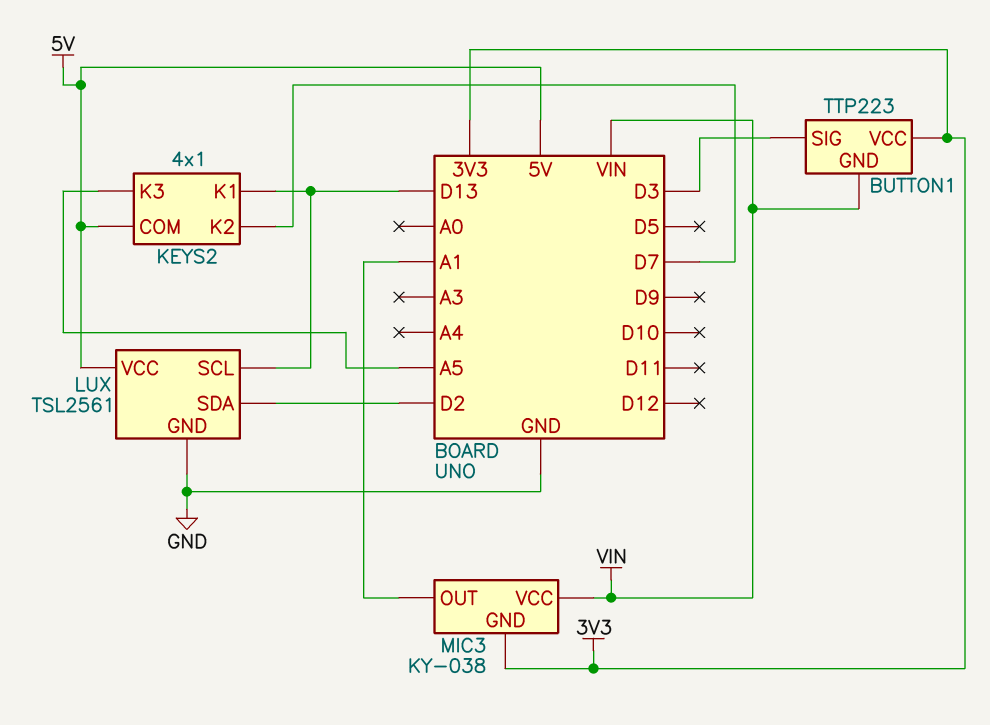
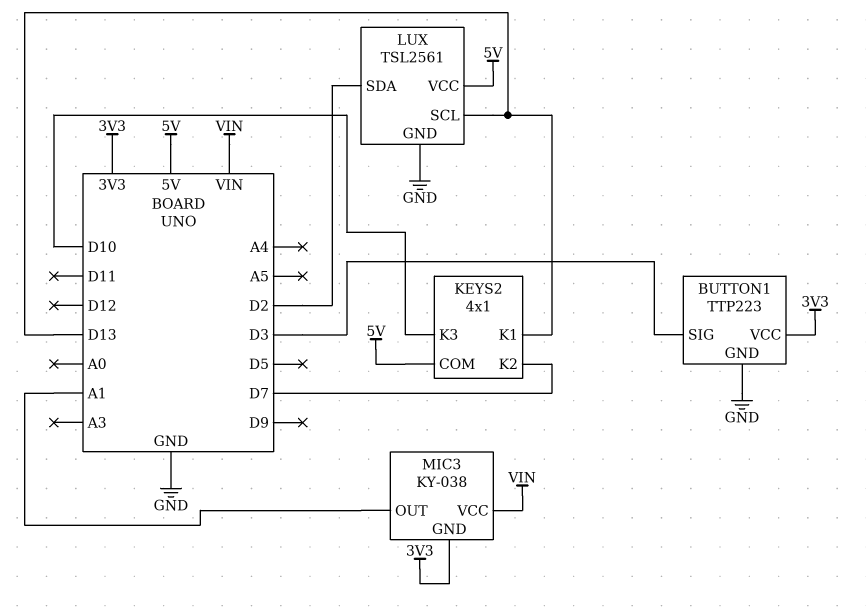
BUTTON1 pin GND: VIN -> GND
KEYS2 pin K3: A5 -> D10

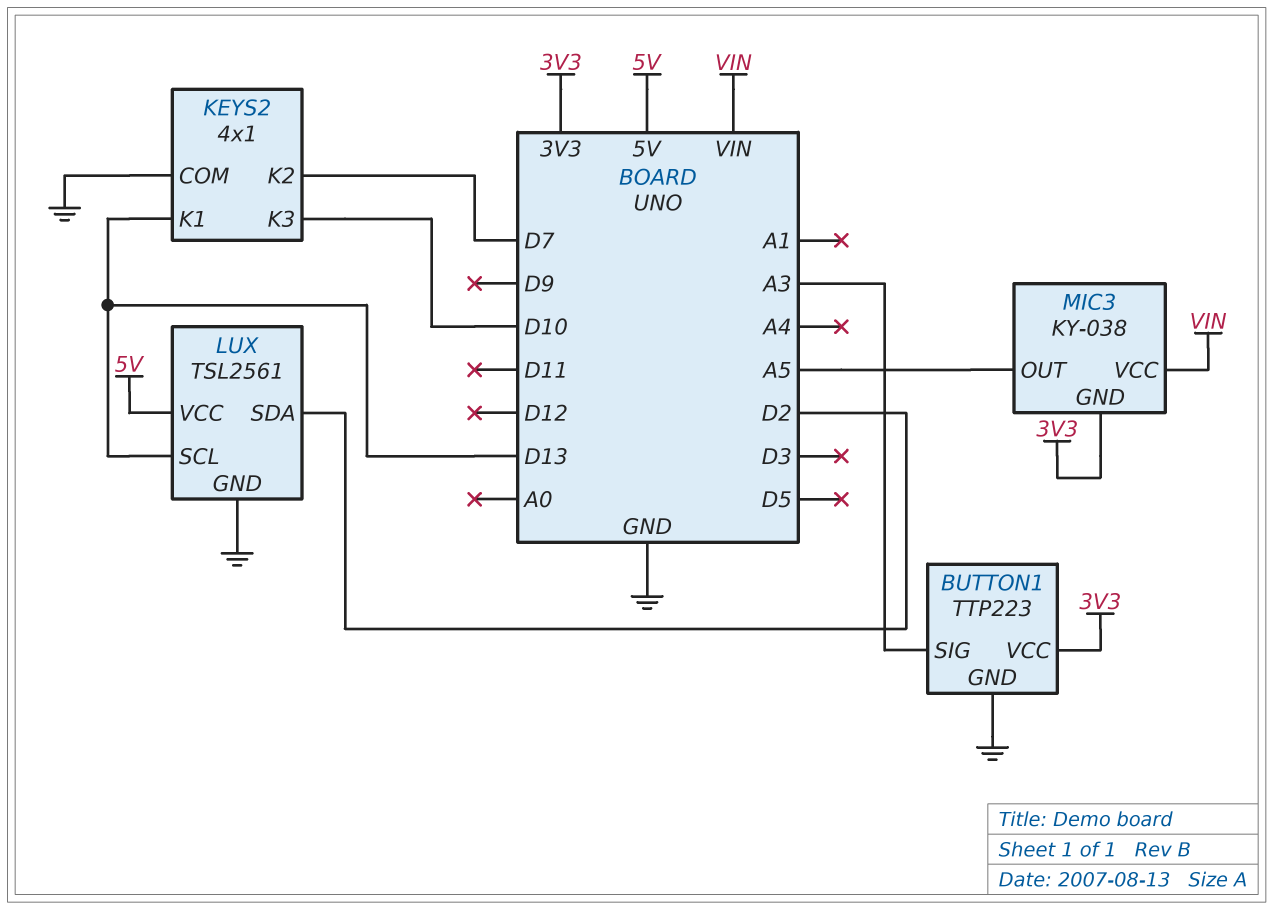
BUTTON1 pin SIG: D3 -> A3
KEYS2 pin COM: 5V -> GND
MIC3 pin OUT: A1 -> A5

